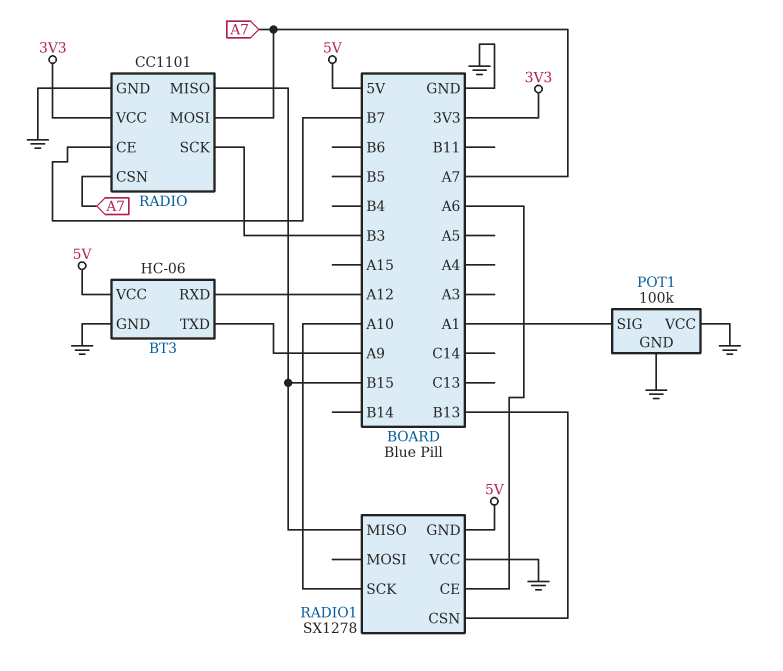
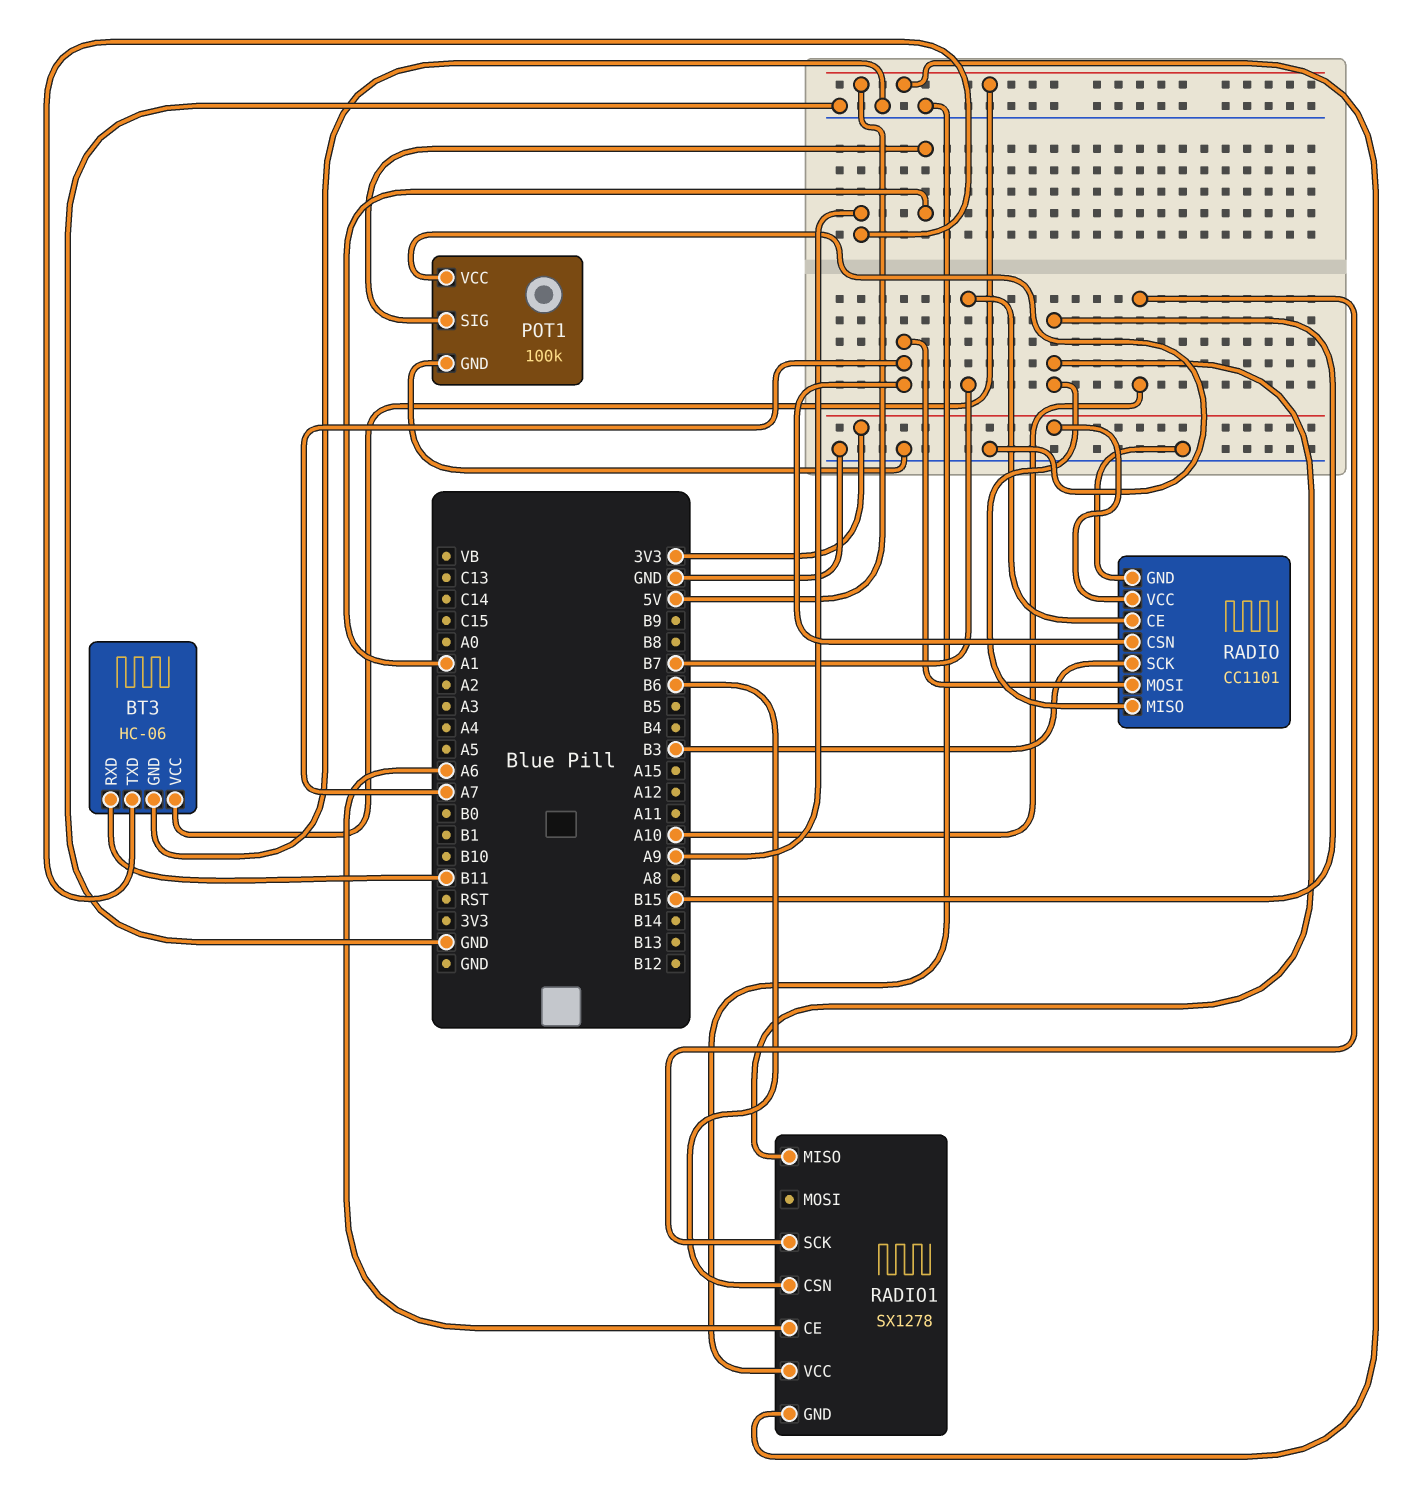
BT3 pin RXD: A12 -> B11
RADIO1 pin CSN: B13 -> B6

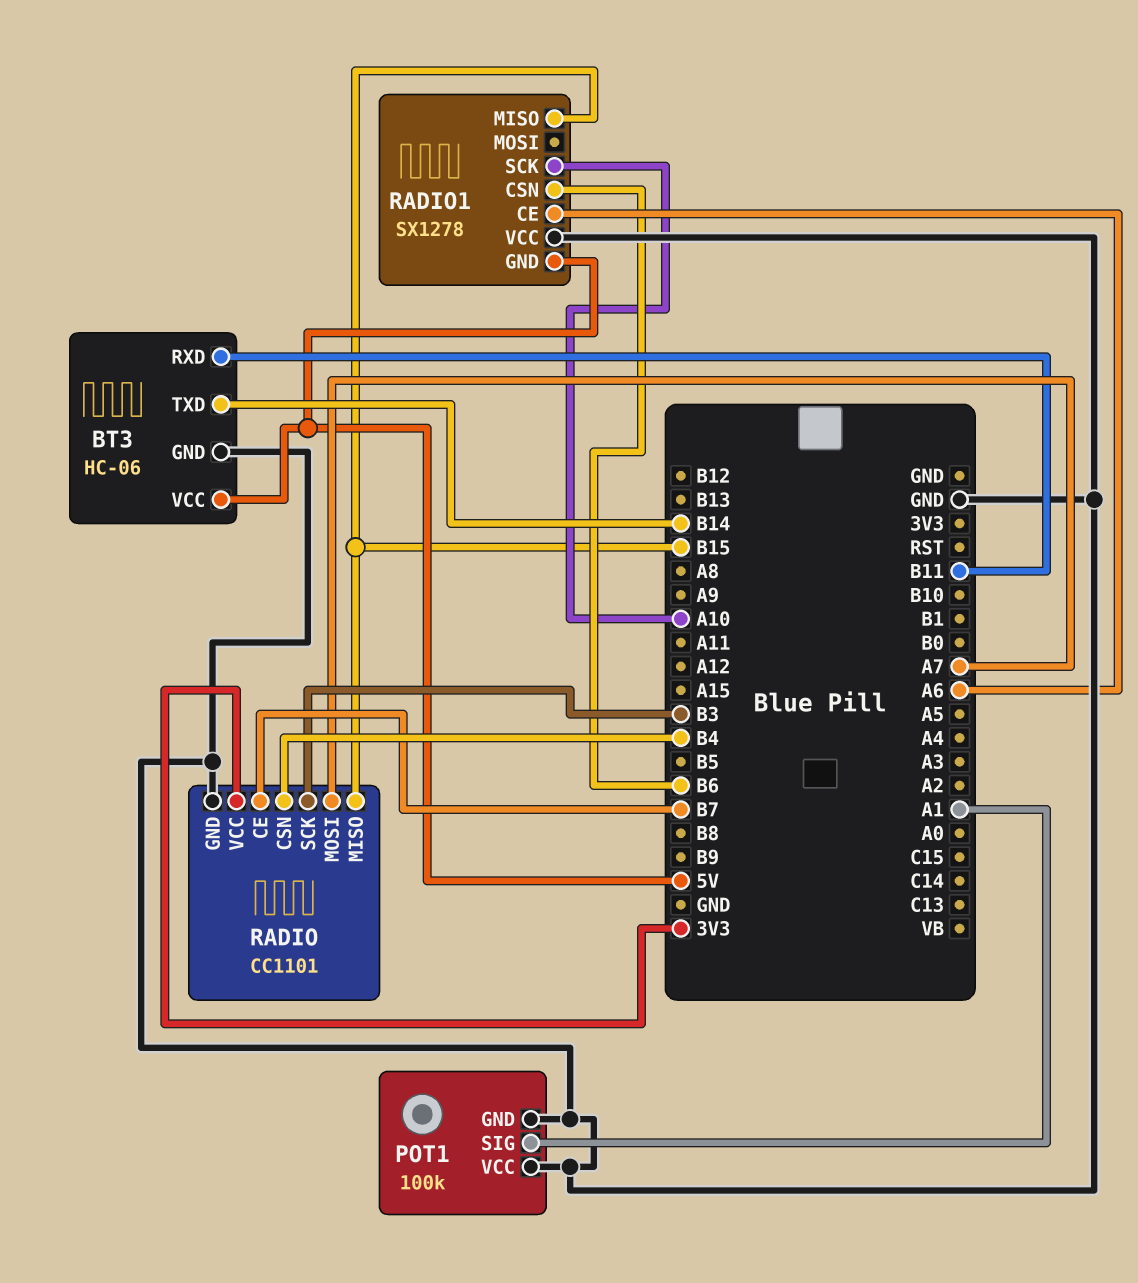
BT3 pin TXD: A9 -> B14
RADIO pin CSN: A7 -> B4

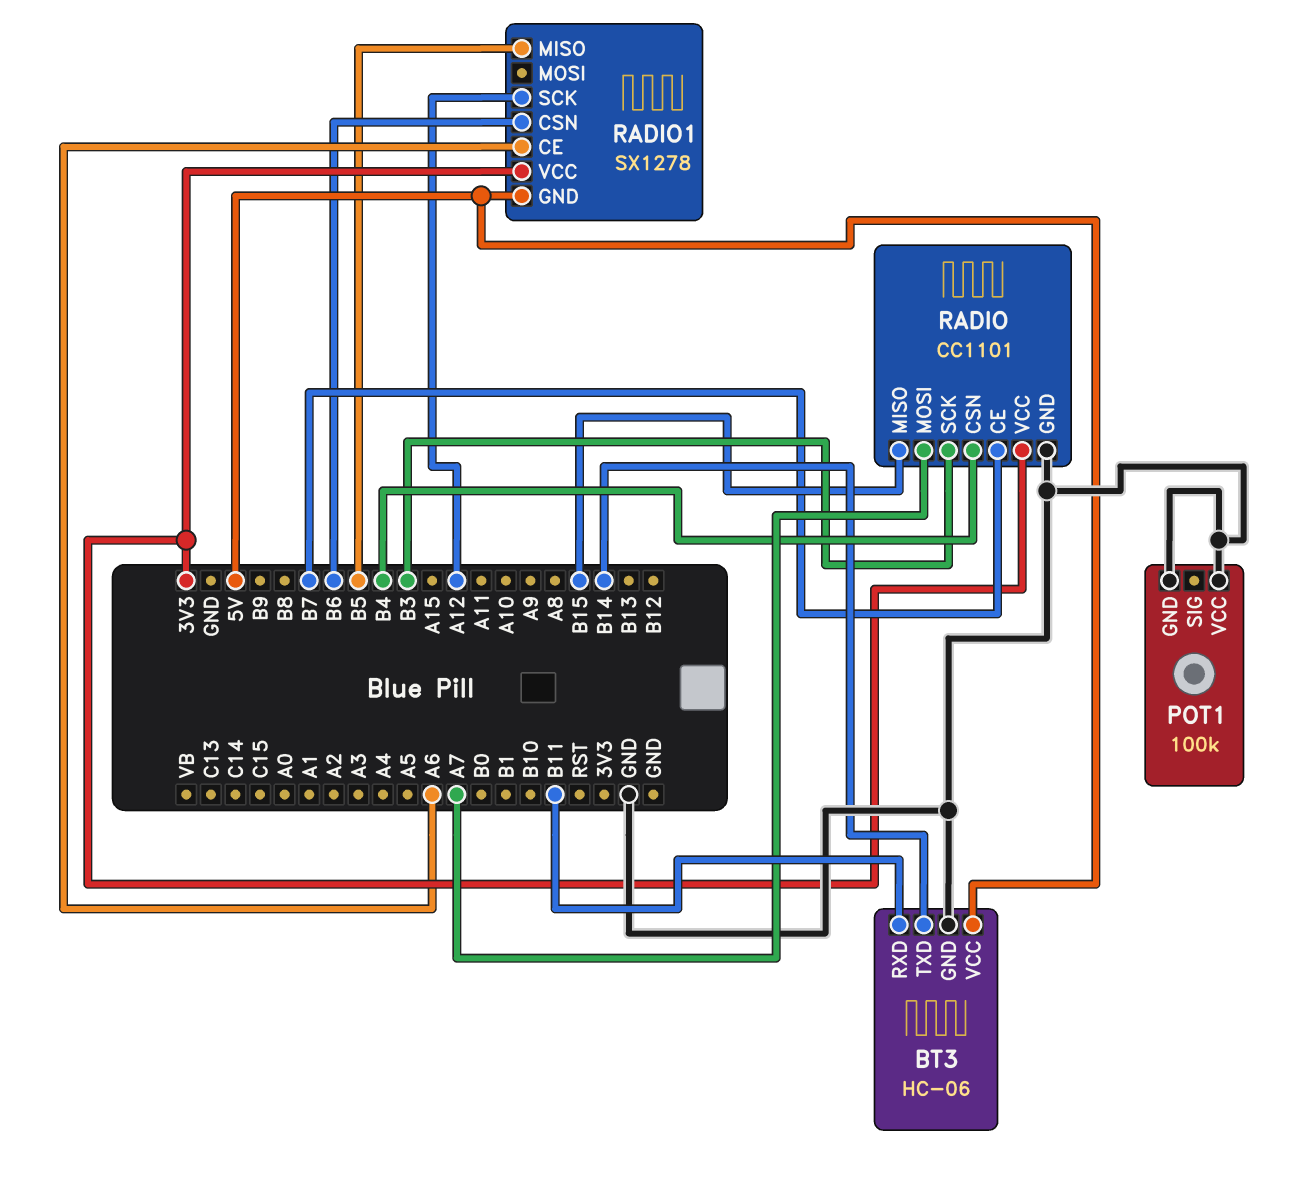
POT1 pin SIG: A1 -> none
RADIO1 pin MISO: B15 -> B5
RADIO1 pin SCK: A10 -> A12
RADIO1 pin VCC: GND -> 3V3

